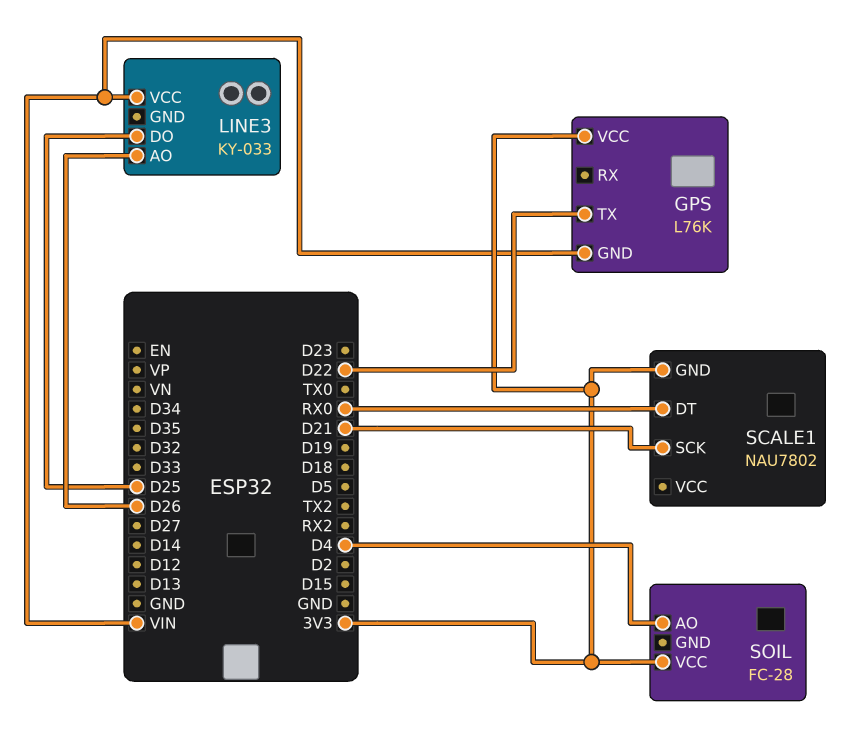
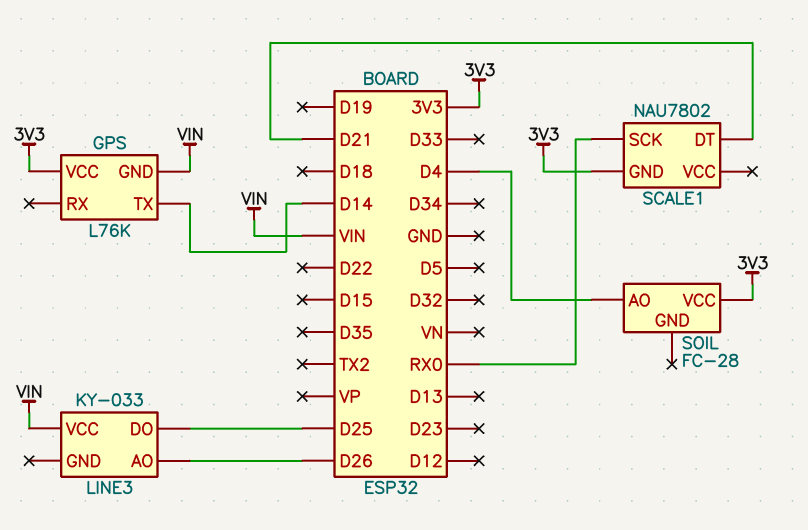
GPS pin TX: D22 -> D14
SCALE1 pin DT: RX0 -> D21
SCALE1 pin SCK: D21 -> RX0

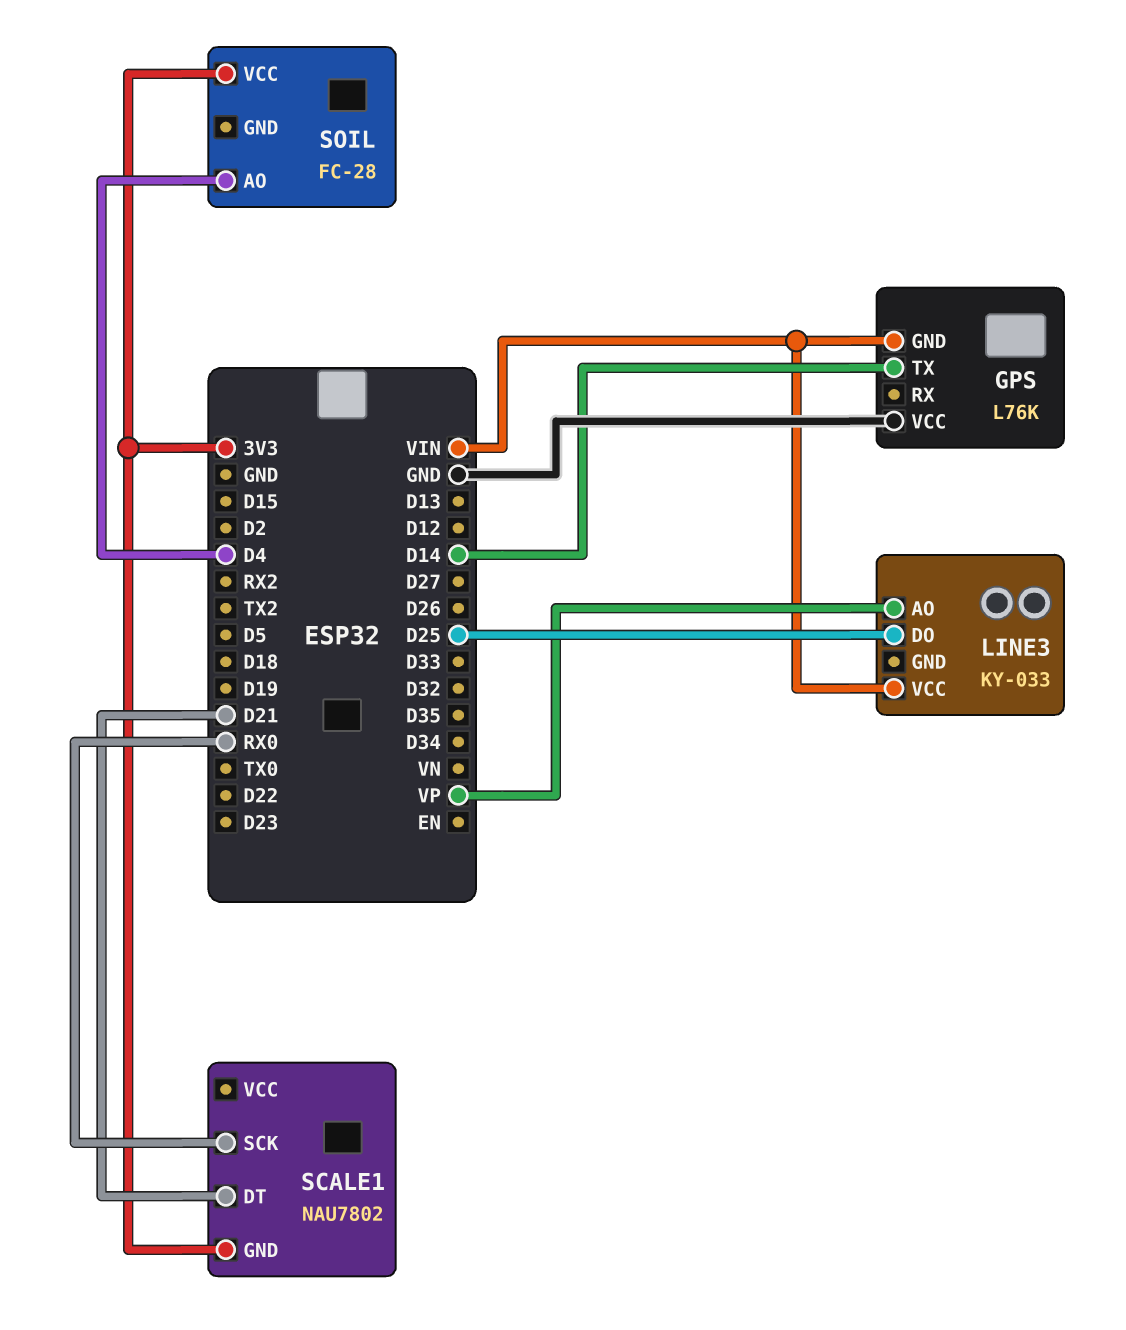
GPS pin VCC: 3V3 -> GND
LINE3 pin AO: D26 -> VP

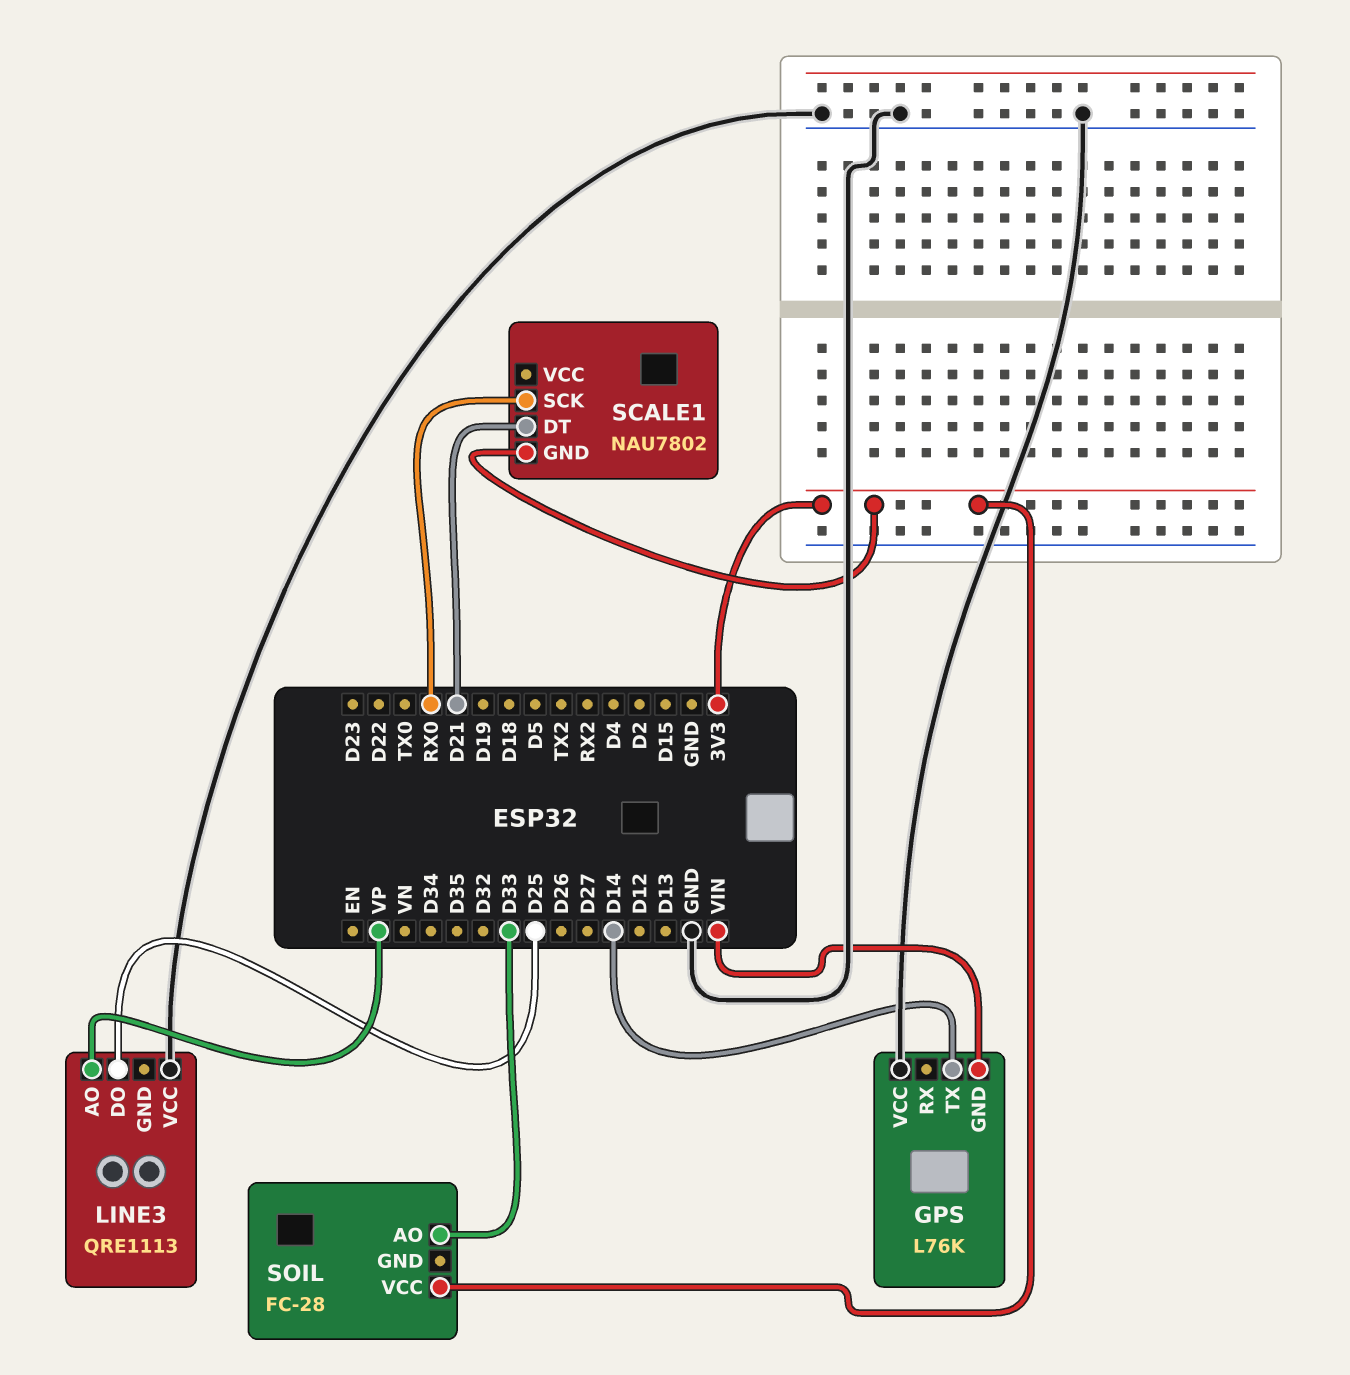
LINE3: KY-033 -> QRE1113
LINE3 pin VCC: VIN -> GND
SOIL pin AO: D4 -> D33

